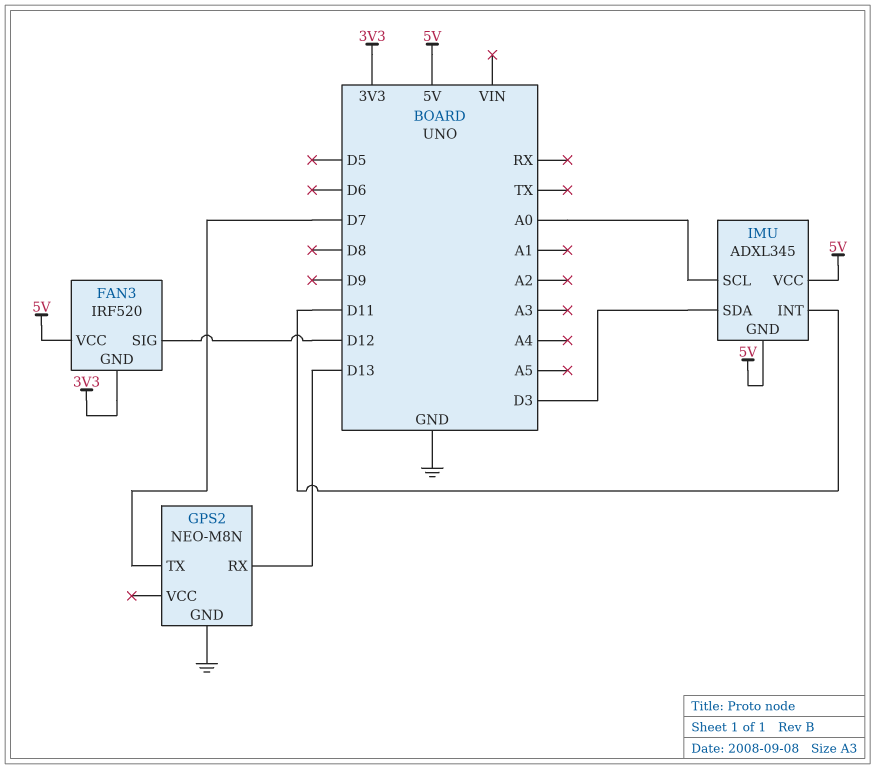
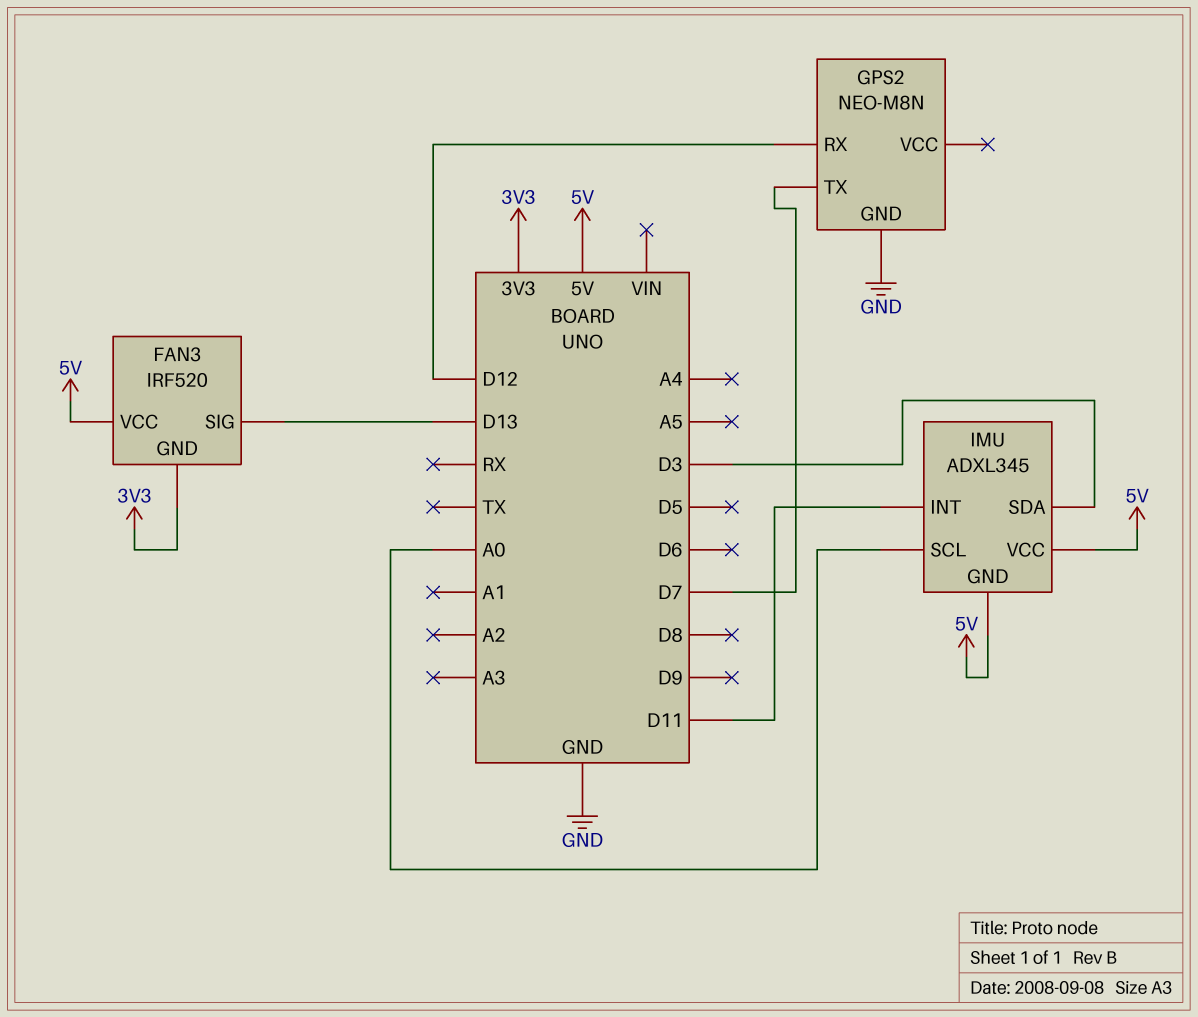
FAN3 pin SIG: D12 -> D13
GPS2 pin RX: D13 -> D12

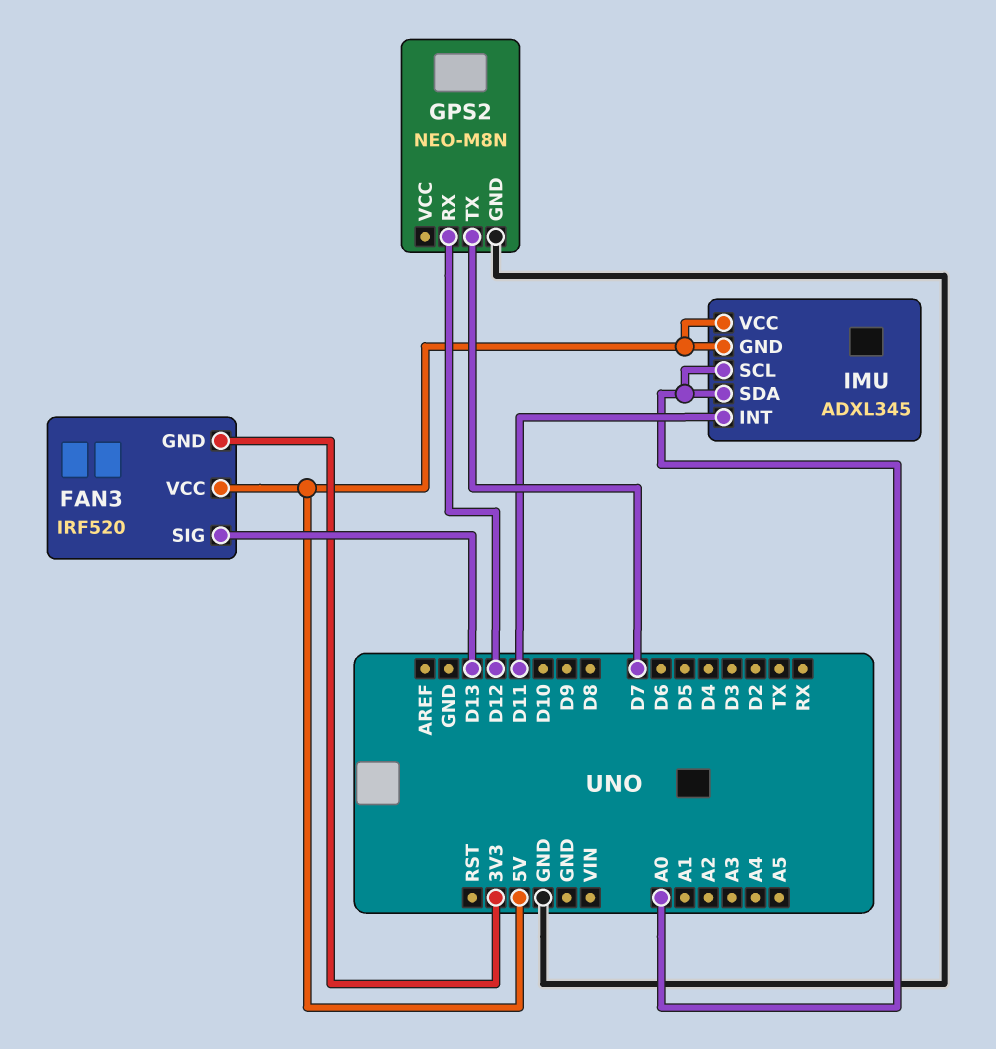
IMU pin SDA: D3 -> A0

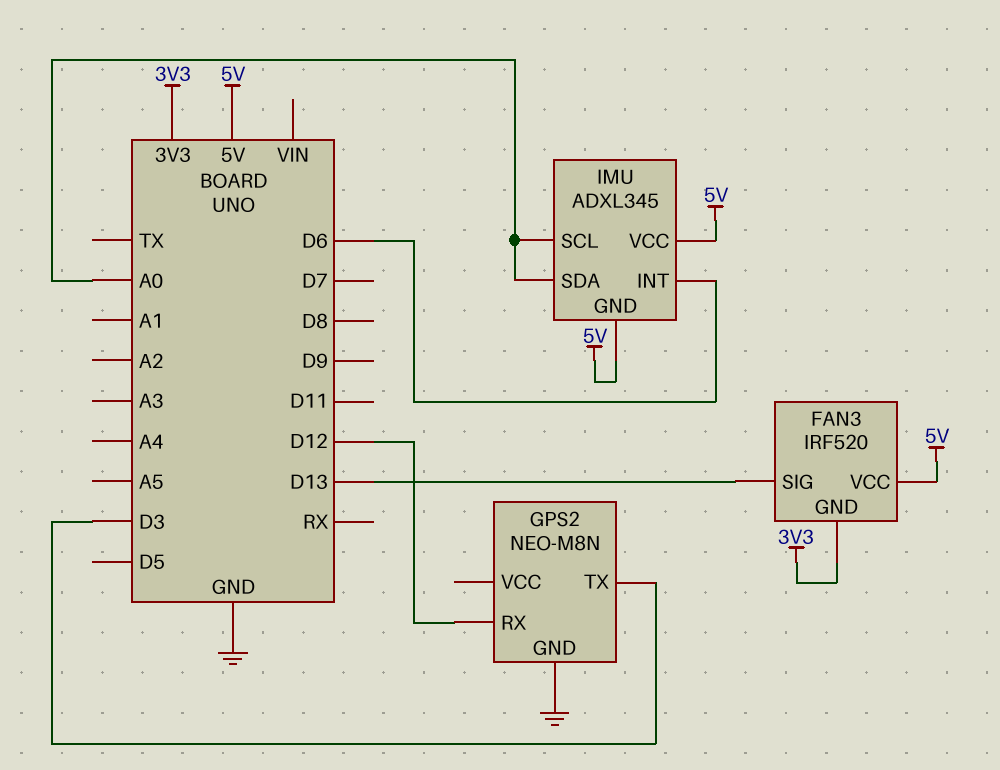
GPS2 pin TX: D7 -> D3
IMU pin INT: D11 -> D6

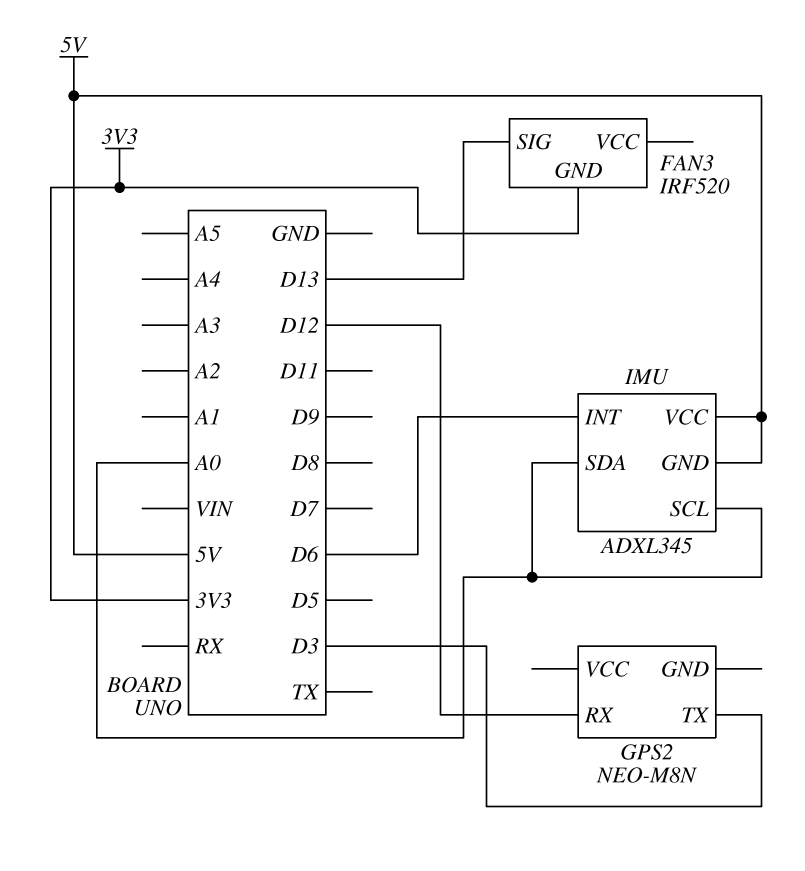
FAN3 pin VCC: 5V -> none
GPS2 pin GND: GND -> none

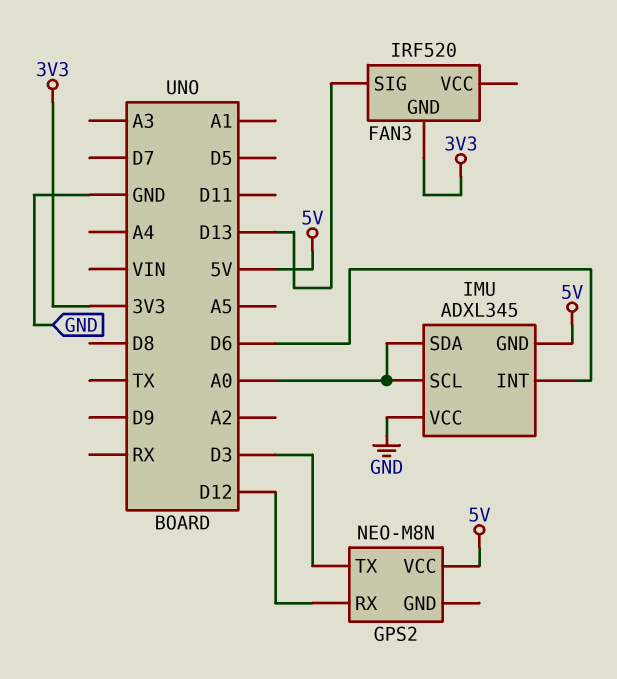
GPS2 pin VCC: none -> 5V
IMU pin VCC: 5V -> GND

